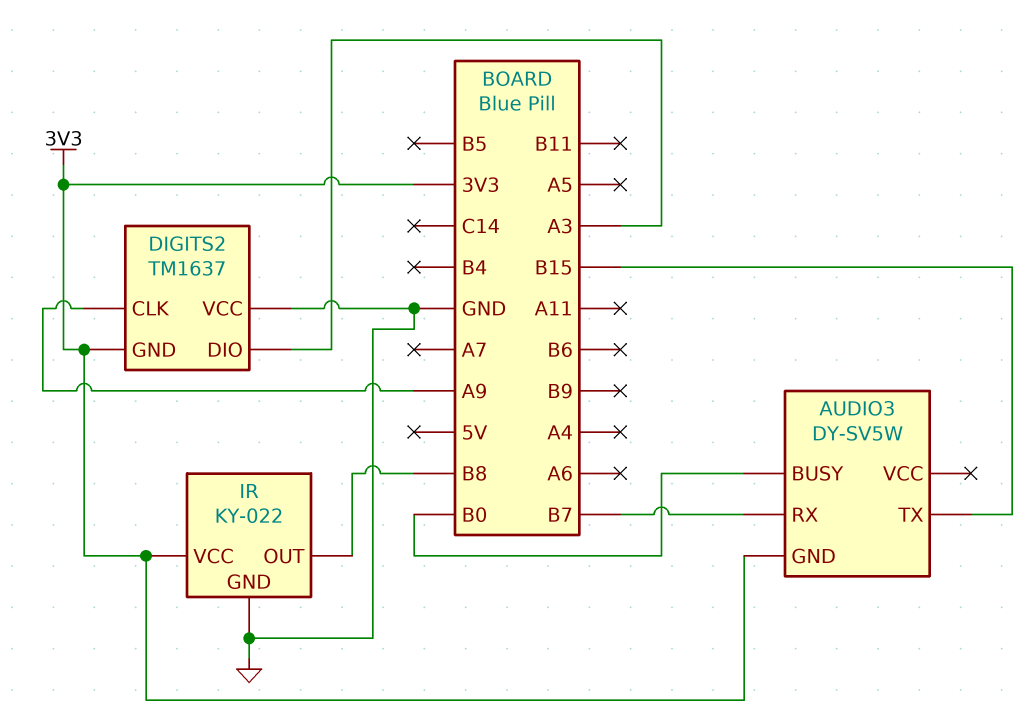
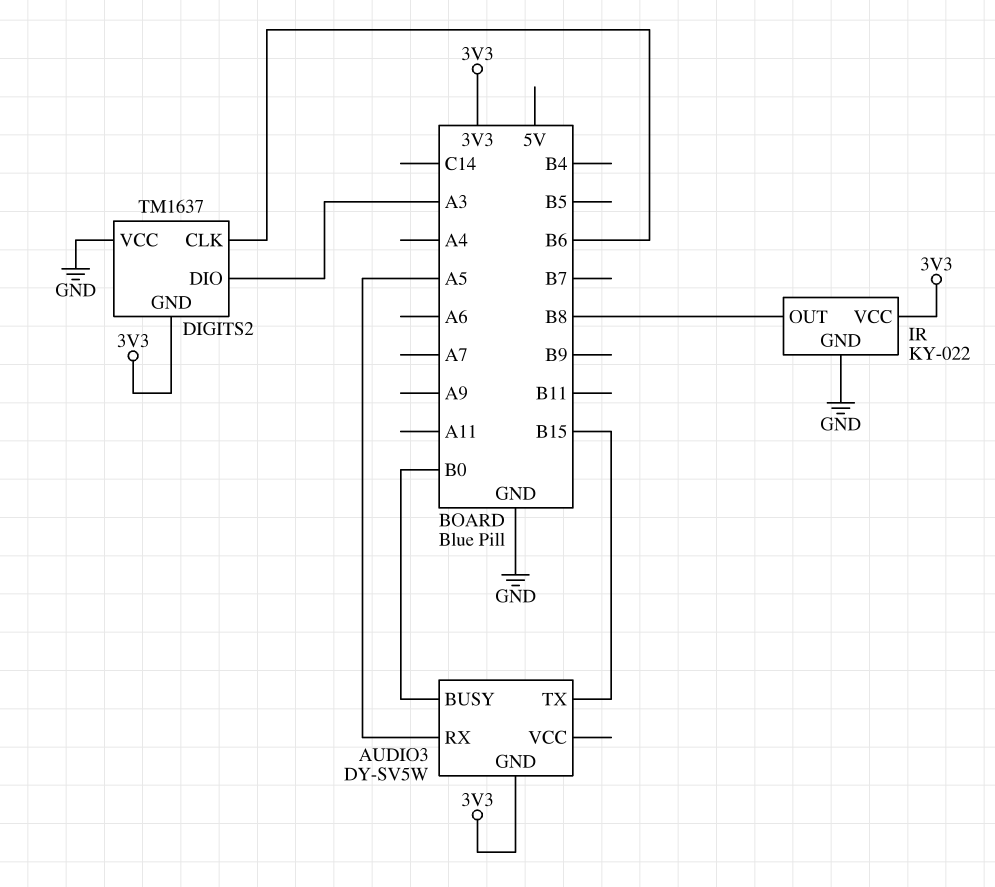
AUDIO3 pin RX: B7 -> A5
DIGITS2 pin CLK: A9 -> B6

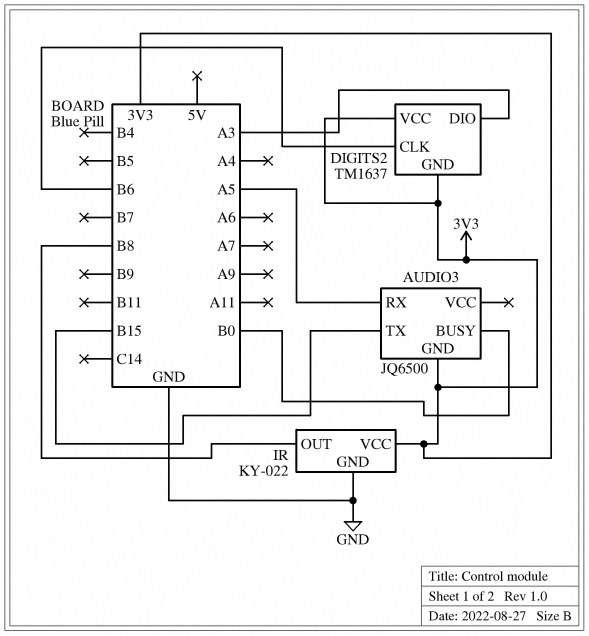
AUDIO3: DY-SV5W -> JQ6500
DIGITS2 pin VCC: GND -> 3V3

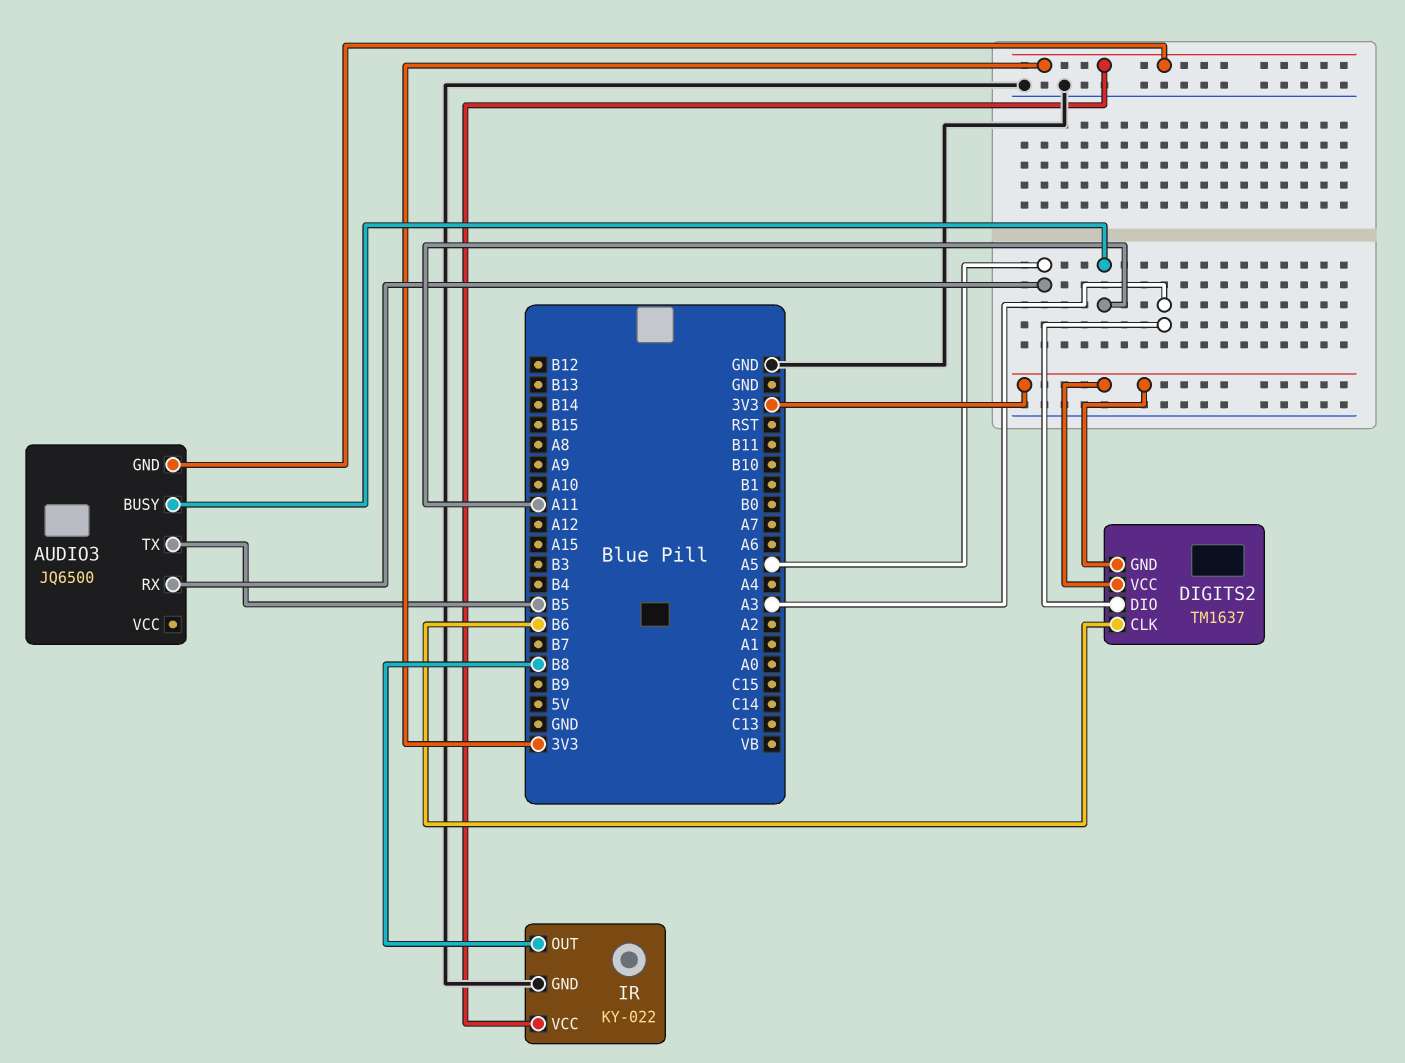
AUDIO3 pin BUSY: B0 -> A11
AUDIO3 pin TX: B15 -> B5

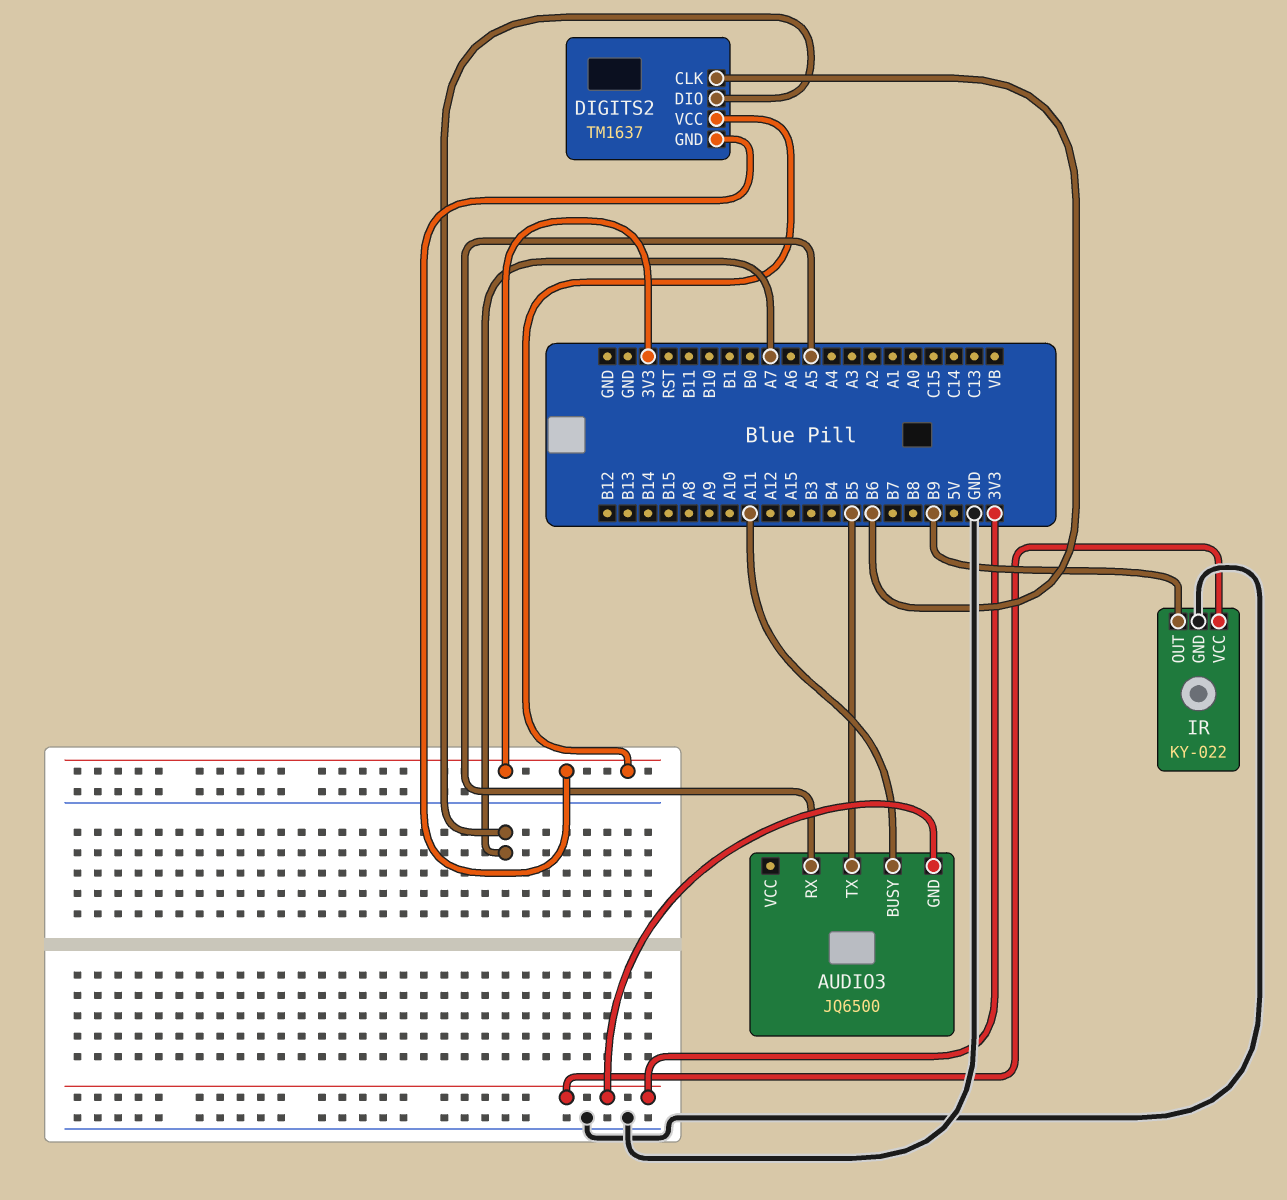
DIGITS2 pin DIO: A3 -> A7
IR pin OUT: B8 -> B9

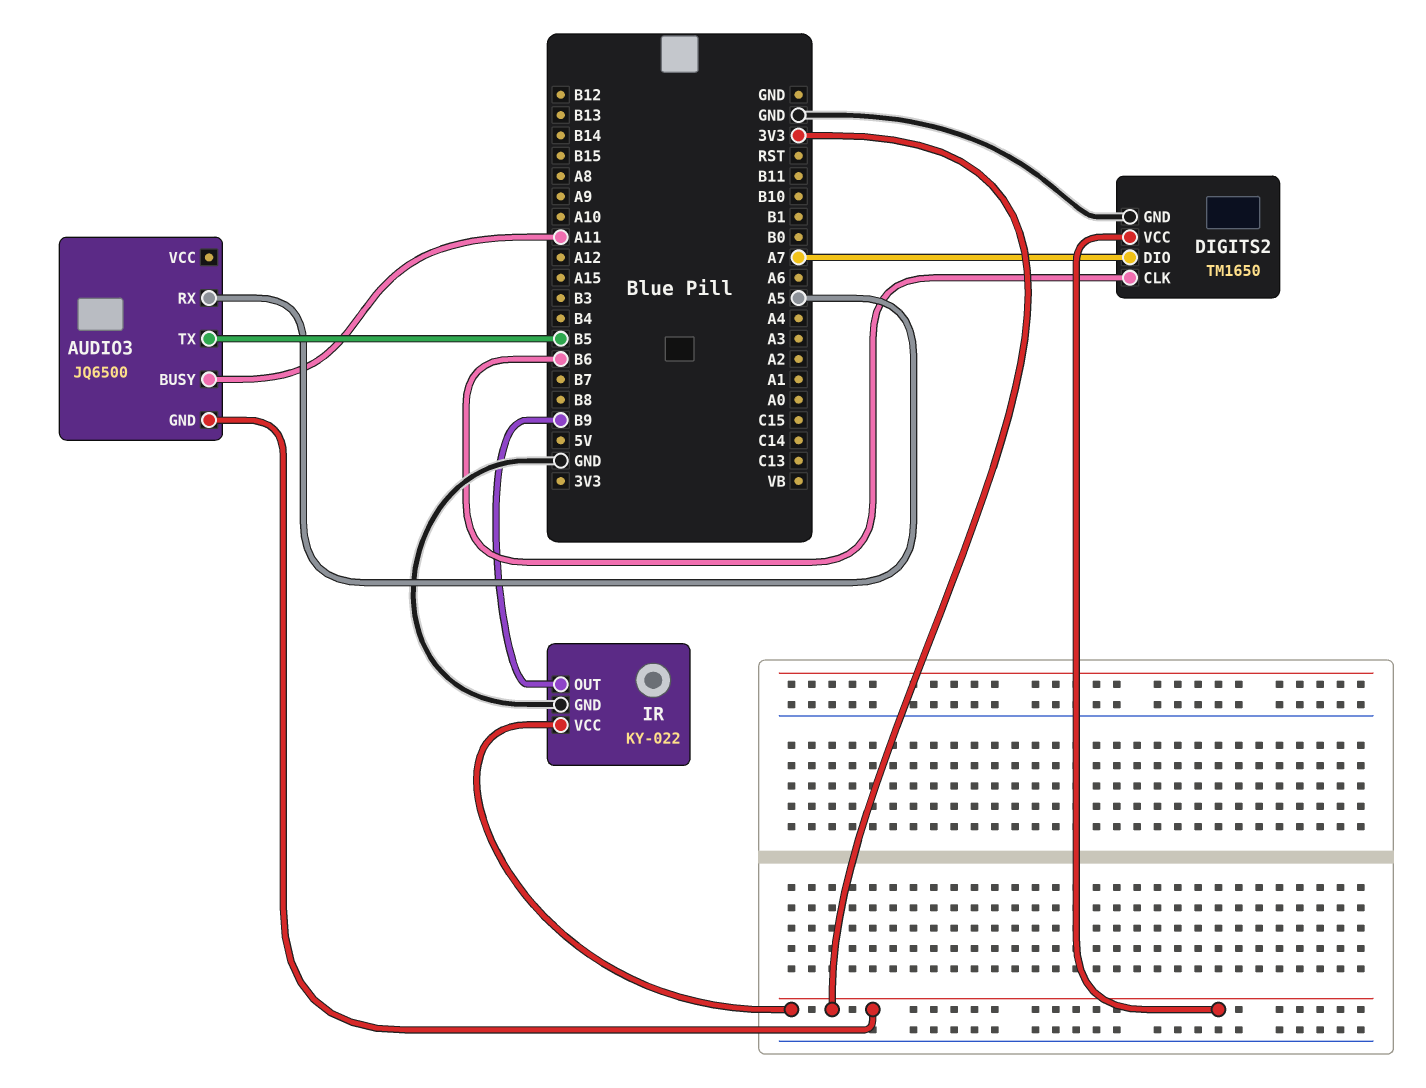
DIGITS2: TM1637 -> TM1650
DIGITS2 pin GND: 3V3 -> GND

